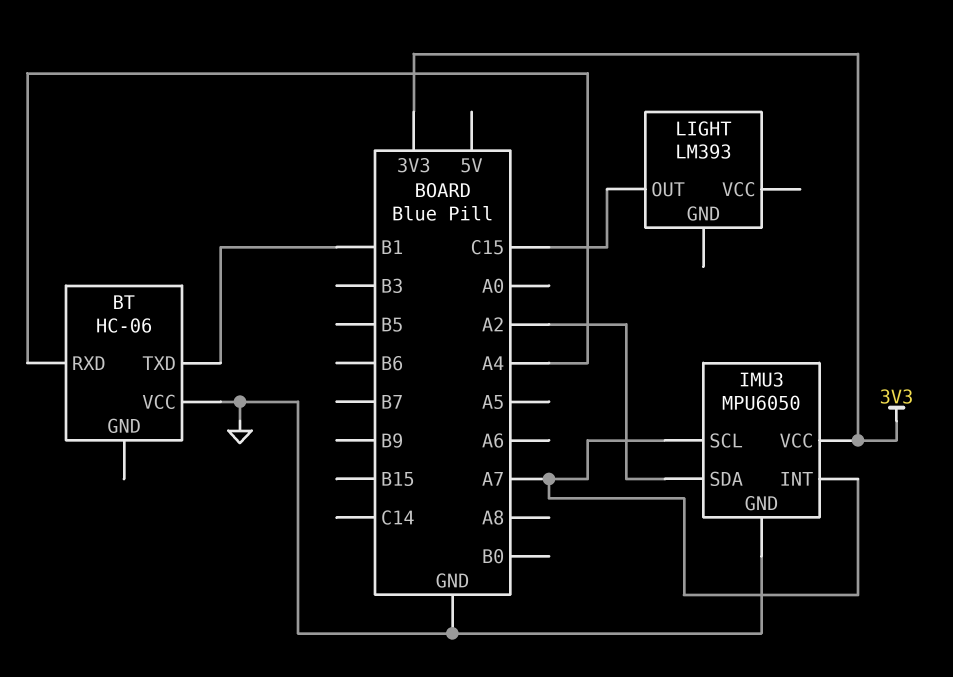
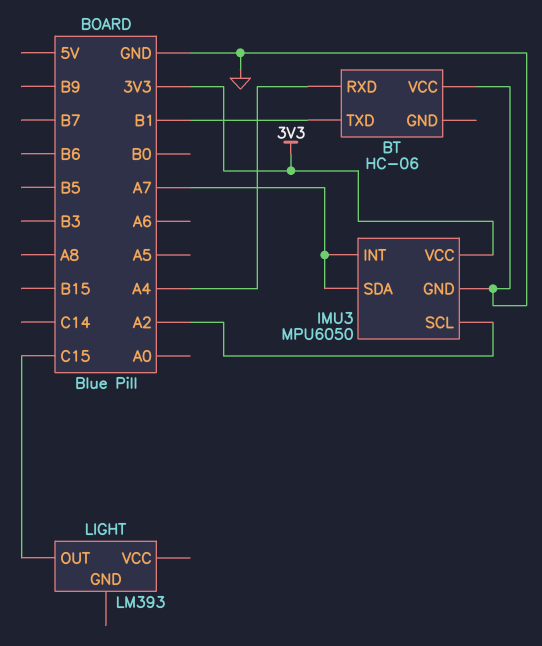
IMU3 pin SCL: A7 -> A2
IMU3 pin SDA: A2 -> A7

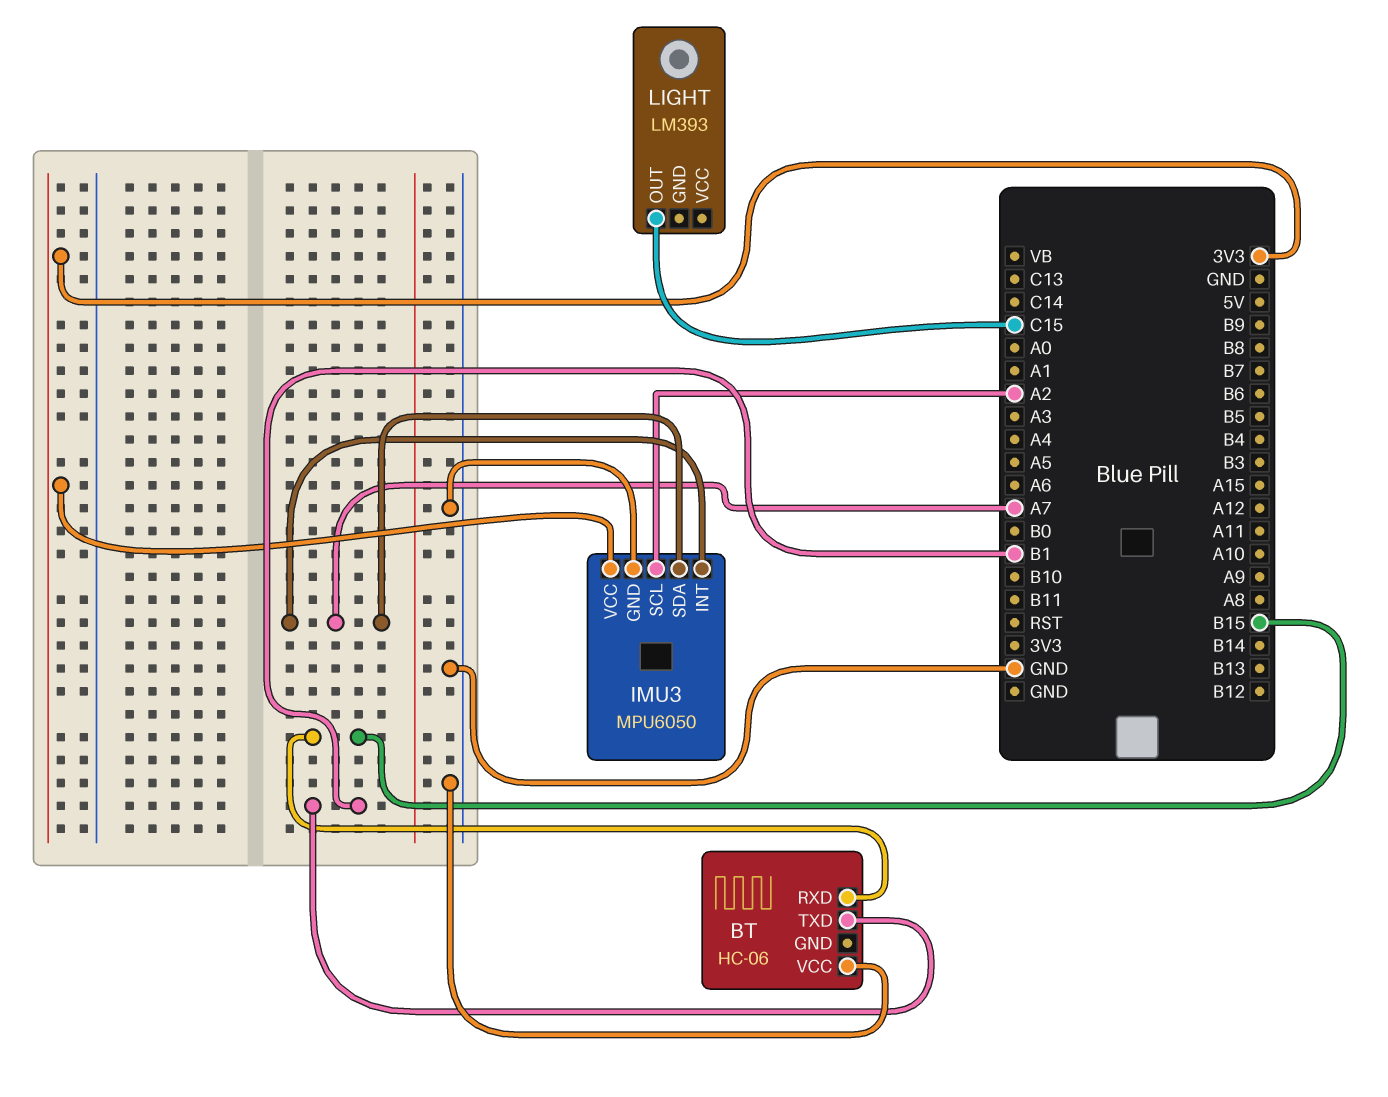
BT pin RXD: A4 -> B15

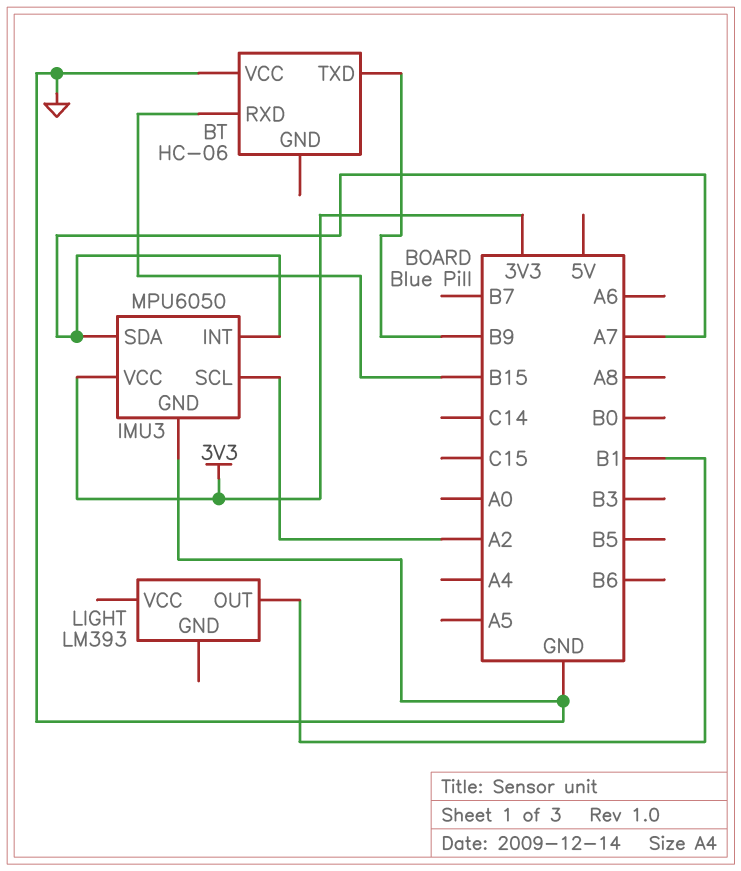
BT pin TXD: B1 -> B9
LIGHT pin OUT: C15 -> B1

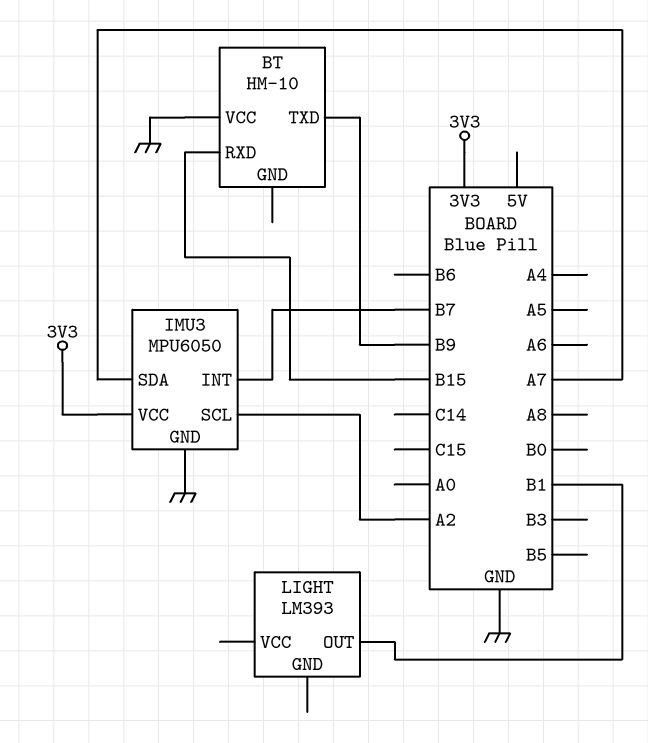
BT: HC-06 -> HM-10
IMU3 pin INT: A7 -> B7

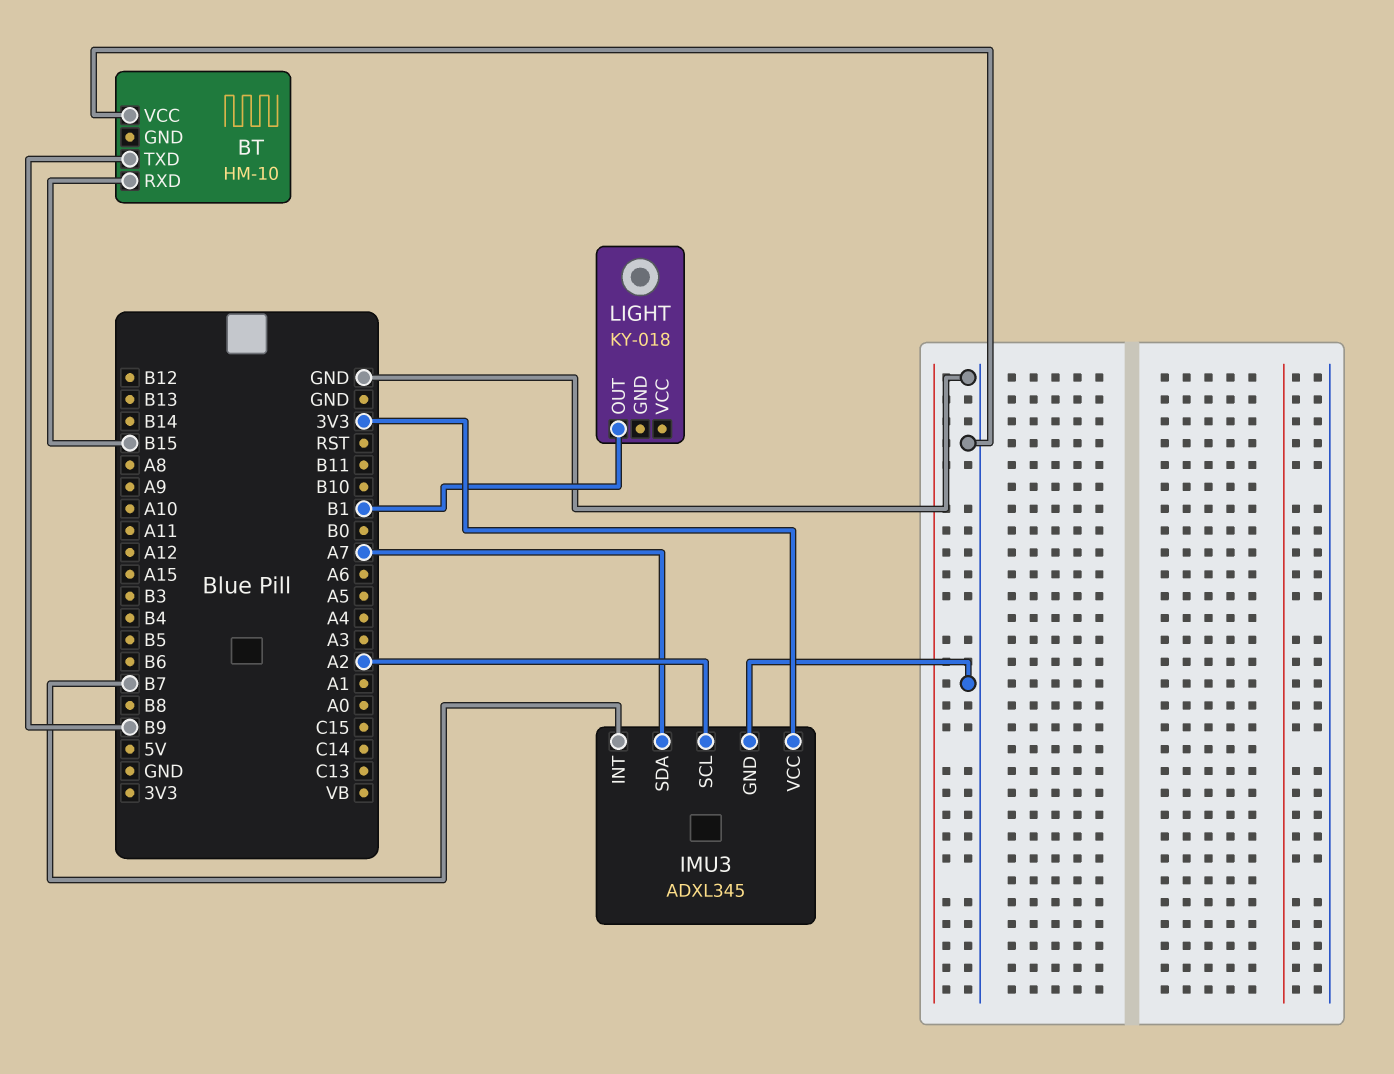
IMU3: MPU6050 -> ADXL345
LIGHT: LM393 -> KY-018

